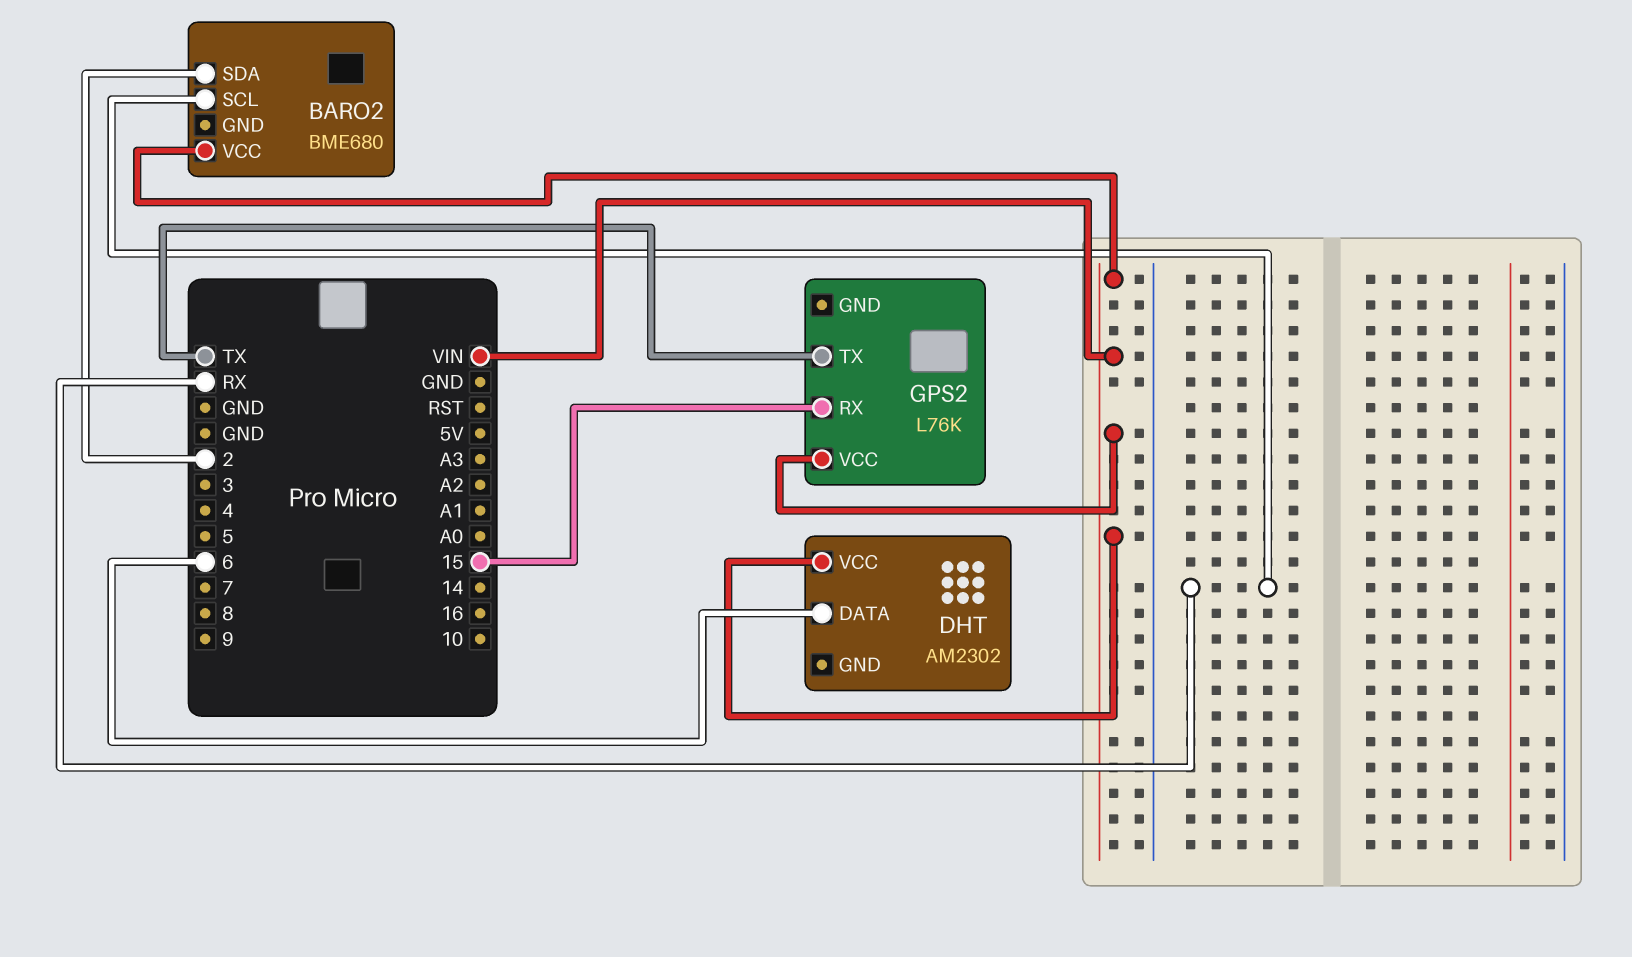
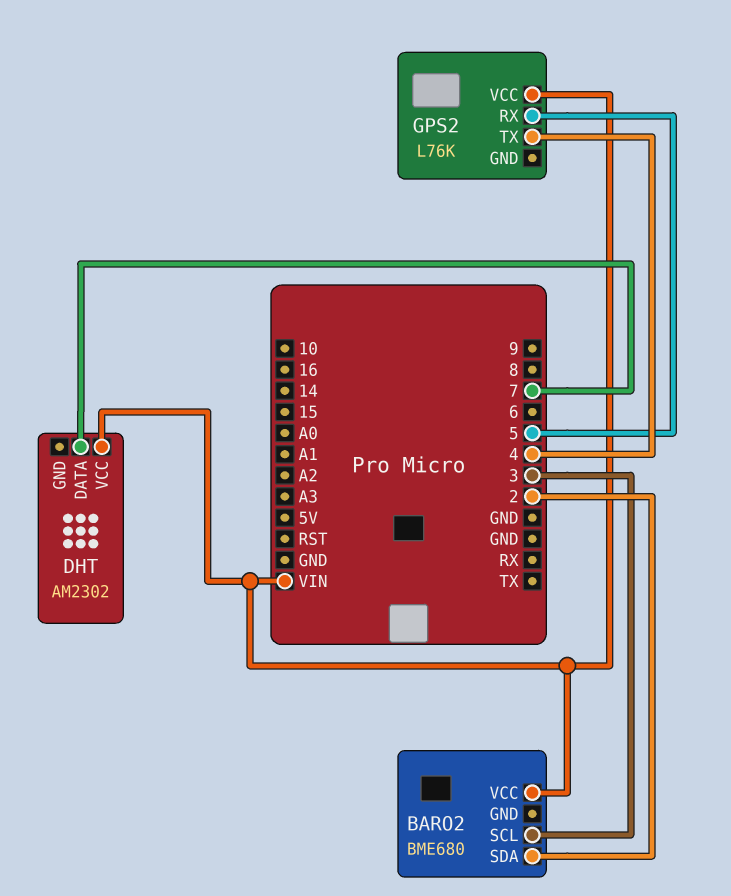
BARO2 pin SCL: RX -> 3
DHT pin DATA: 6 -> 7
GPS2 pin RX: 15 -> 5
GPS2 pin TX: TX -> 4

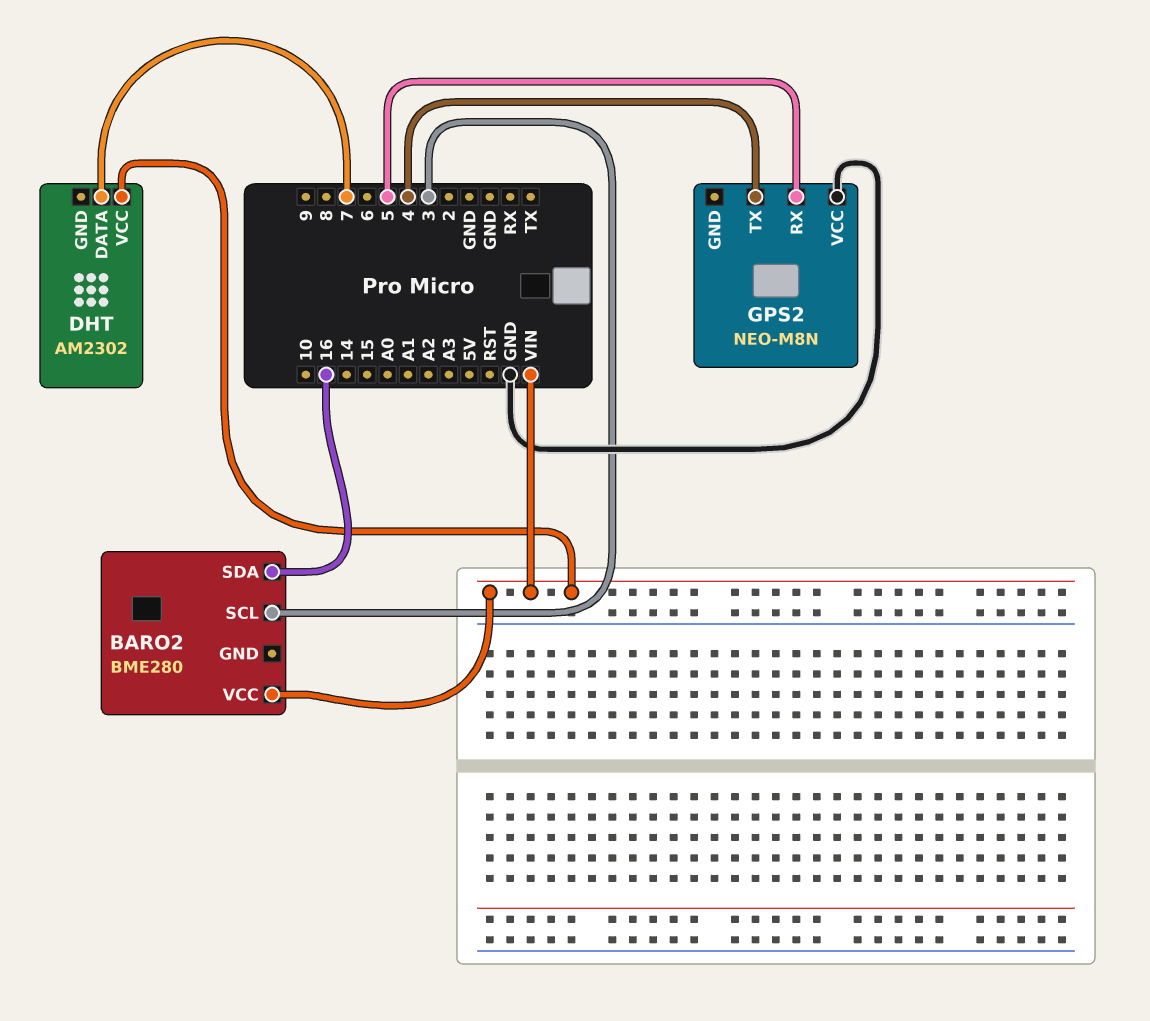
BARO2: BME680 -> BME280
BARO2 pin SDA: 2 -> 16
GPS2: L76K -> NEO-M8N
GPS2 pin VCC: VIN -> GND

